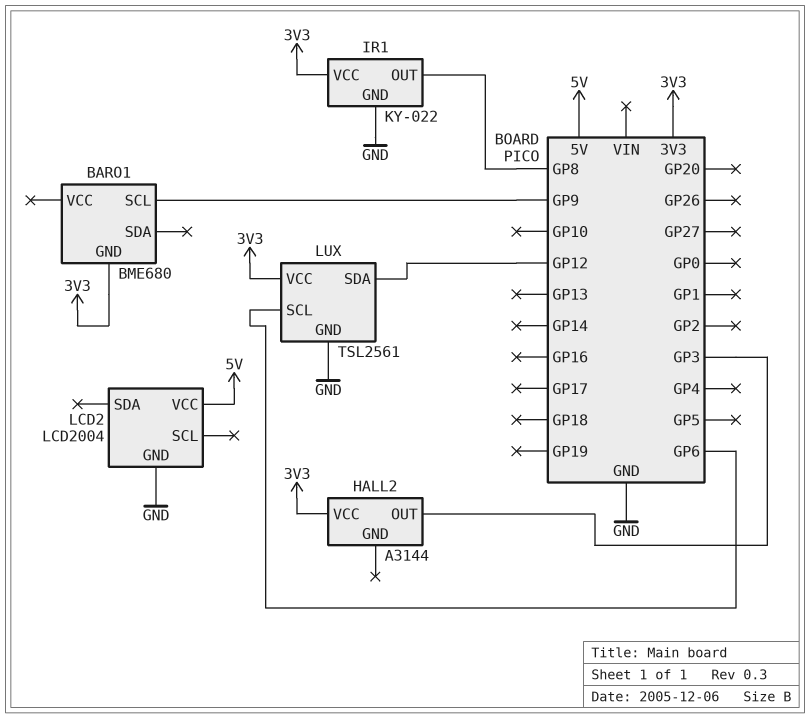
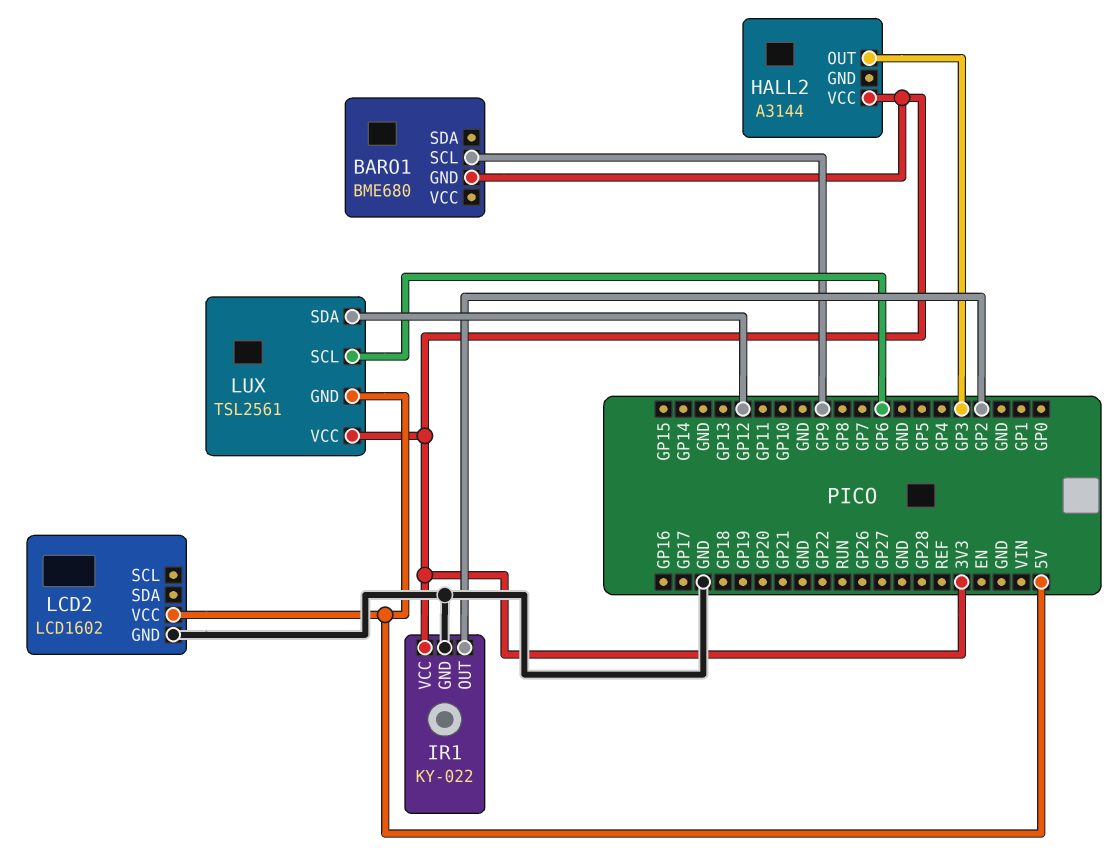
IR1 pin OUT: GP8 -> GP2
LCD2: LCD2004 -> LCD1602
LUX pin GND: GND -> 5V

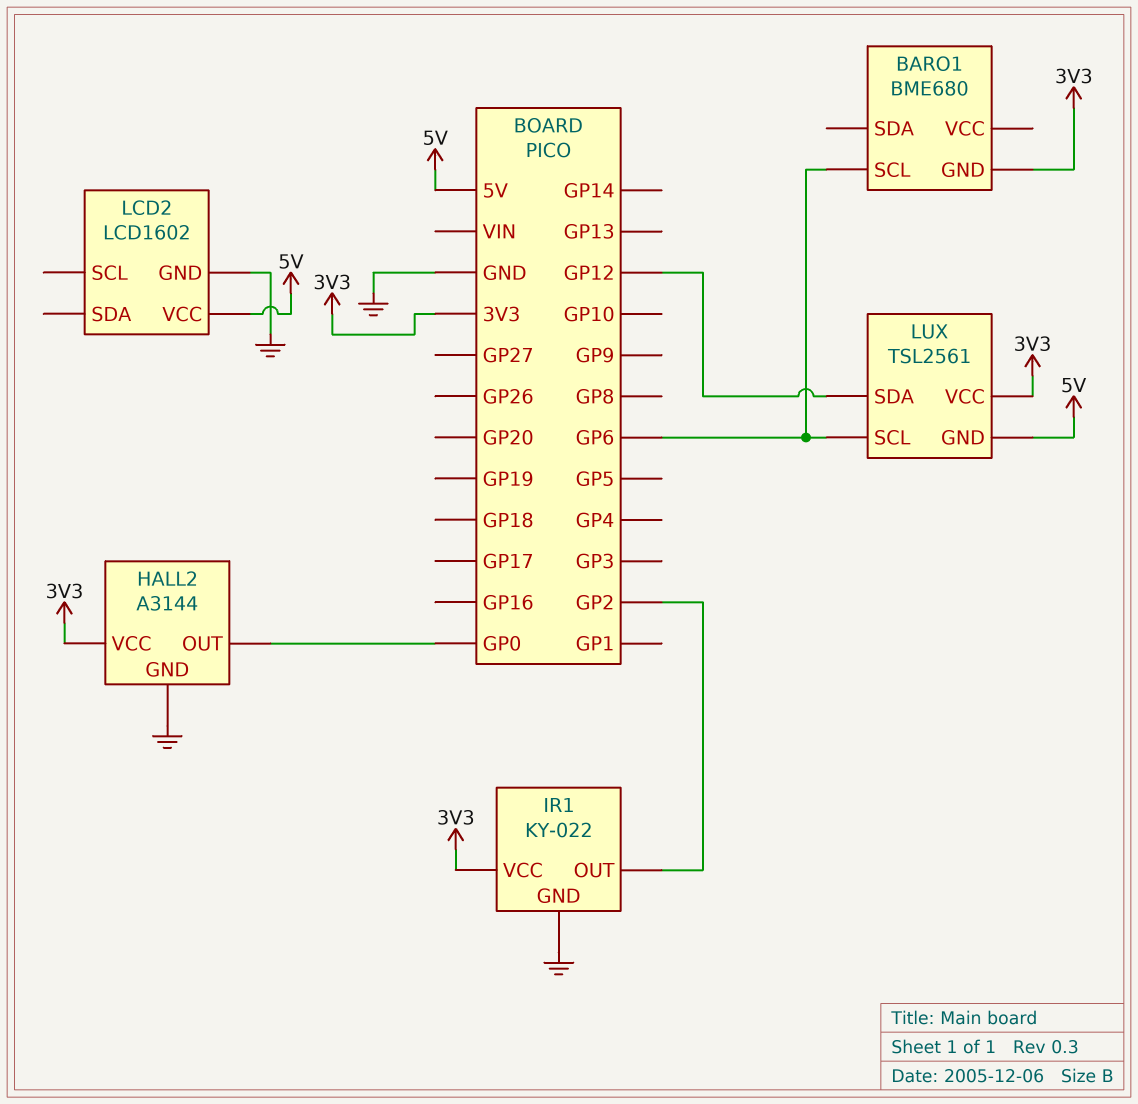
BARO1 pin SCL: GP9 -> GP6
HALL2 pin GND: none -> GND
HALL2 pin OUT: GP3 -> GP0

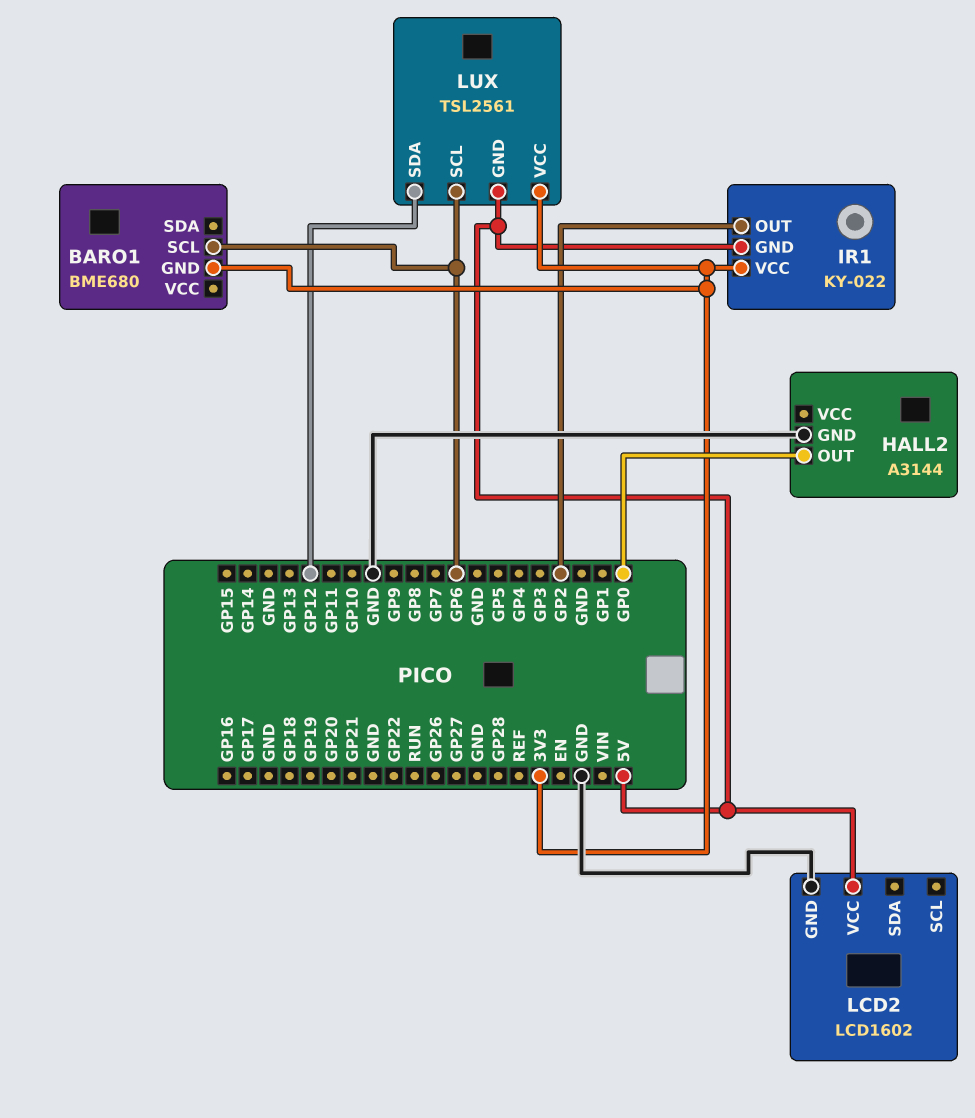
HALL2 pin VCC: 3V3 -> none
IR1 pin GND: GND -> 5V

